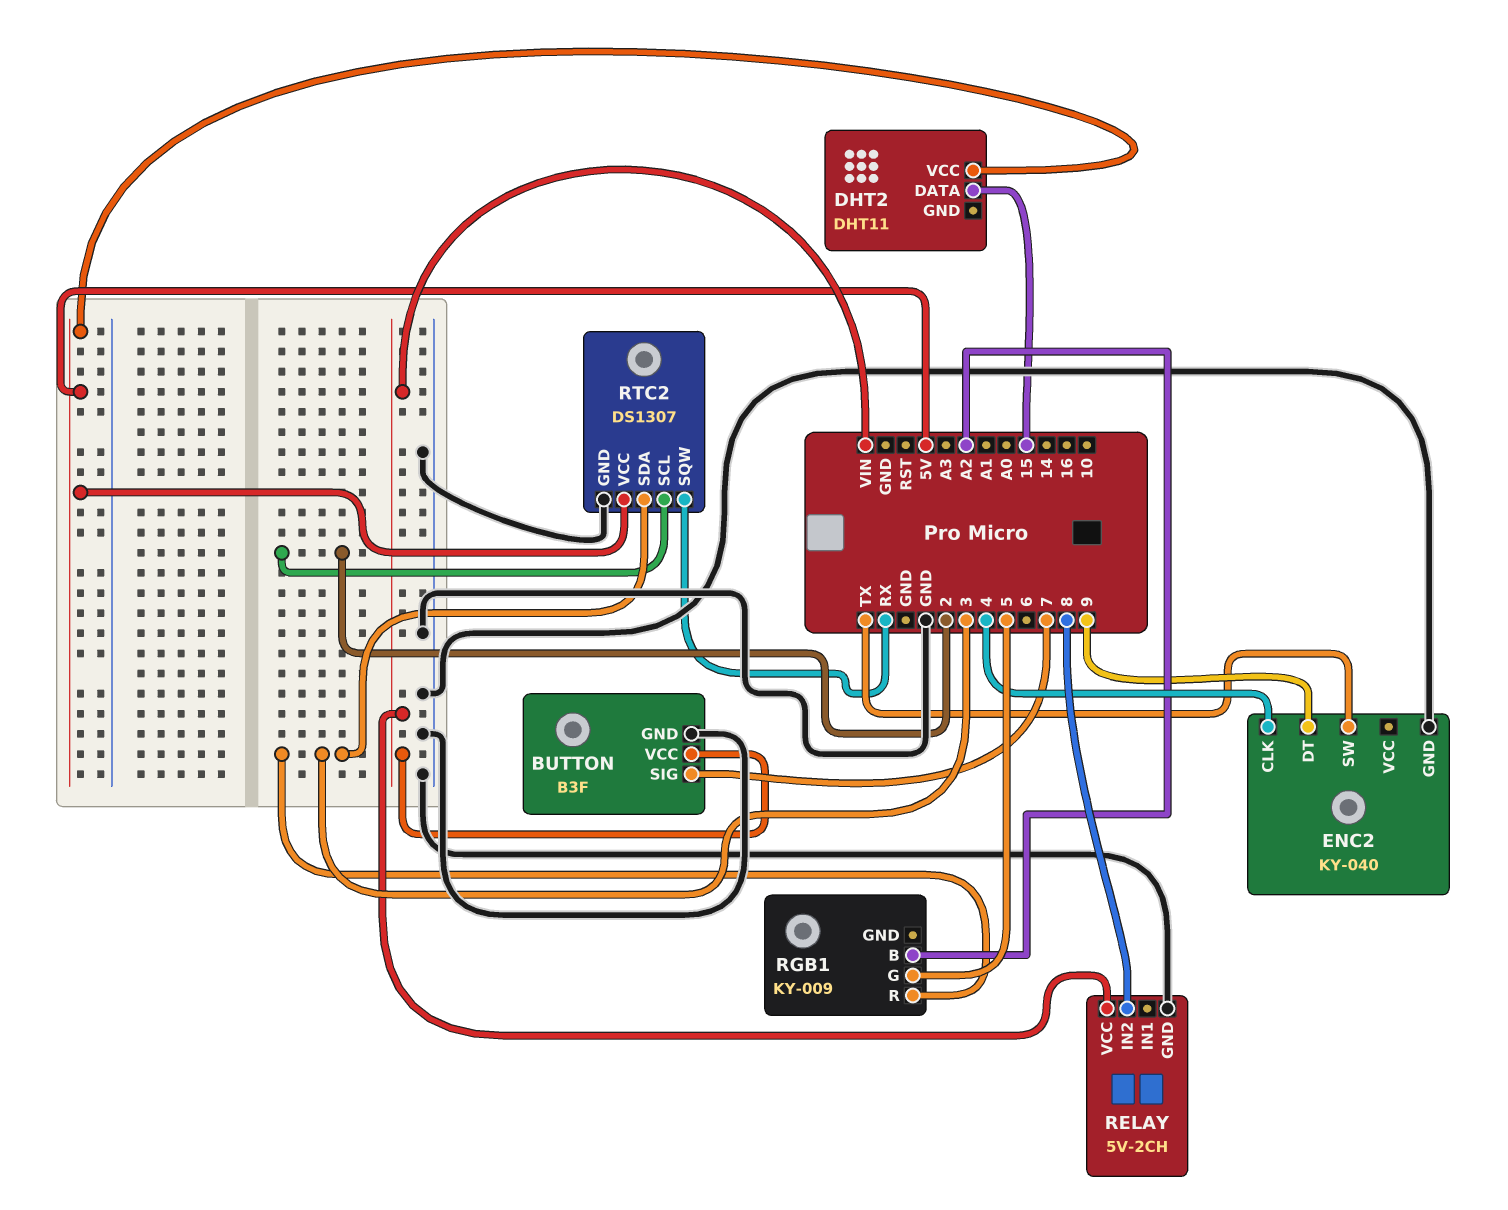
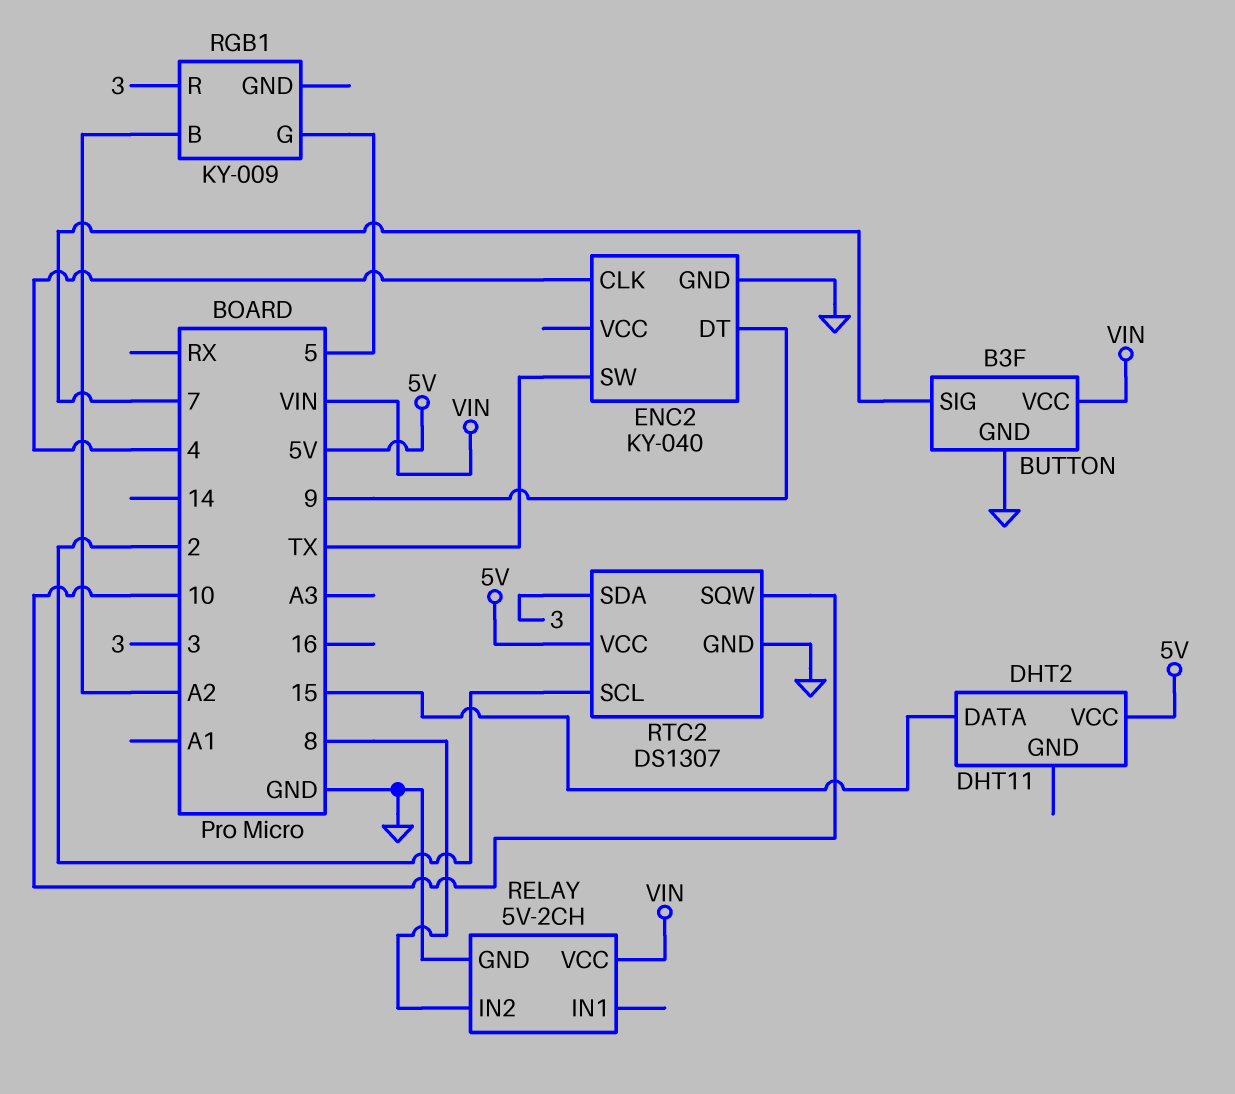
RTC2 pin SQW: RX -> 10

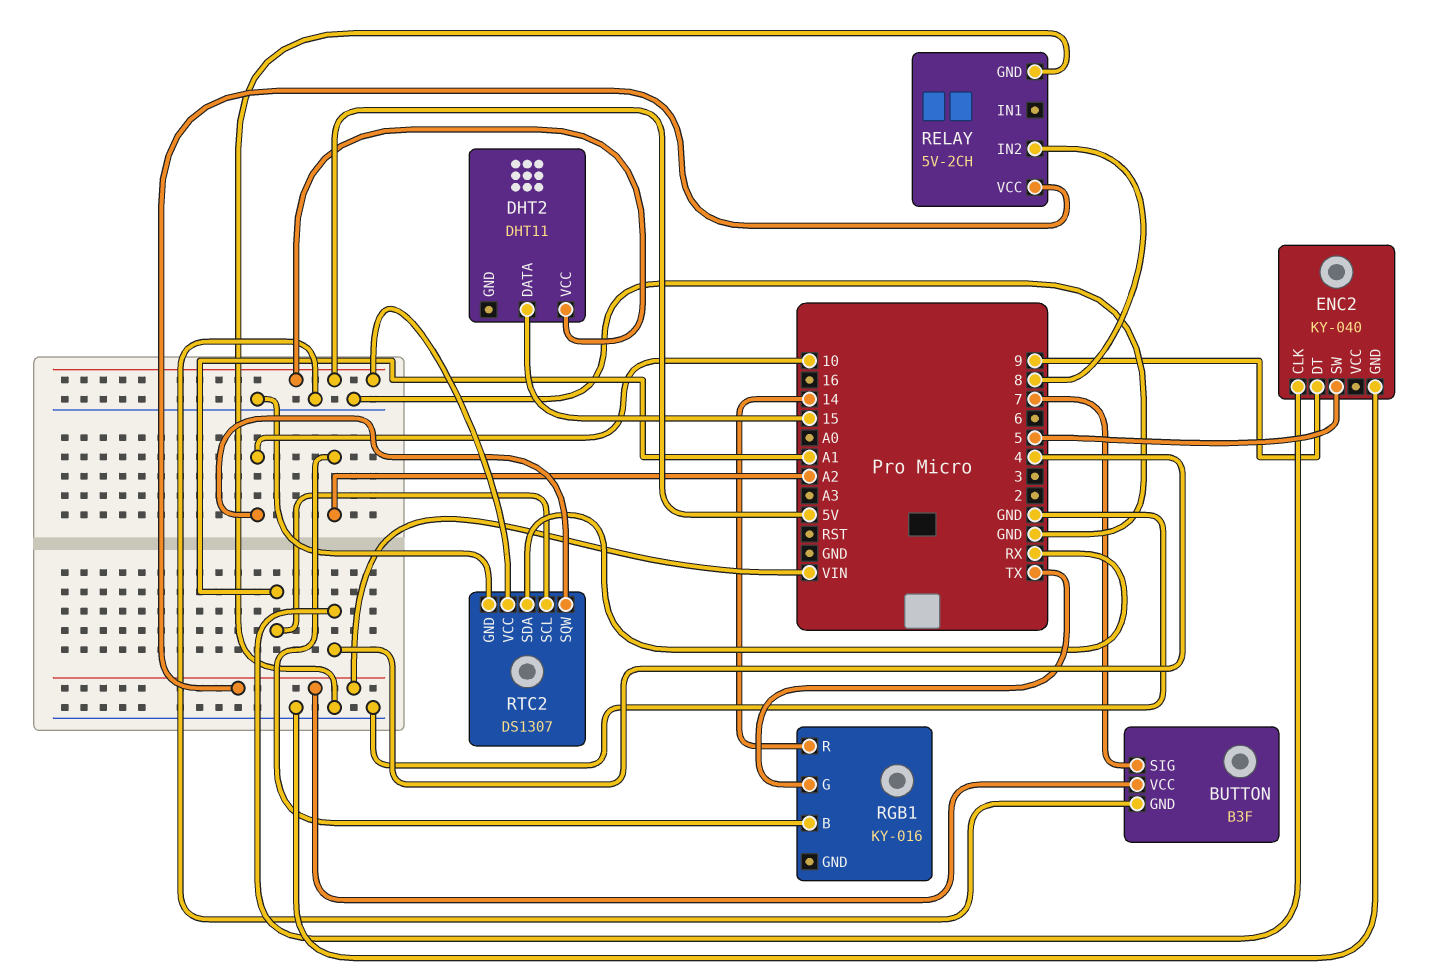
ENC2 pin SW: TX -> 5
RGB1: KY-009 -> KY-016
RGB1 pin G: 5 -> TX
RGB1 pin R: 3 -> 14
RTC2 pin SCL: 2 -> A1
RTC2 pin SDA: 3 -> RX

